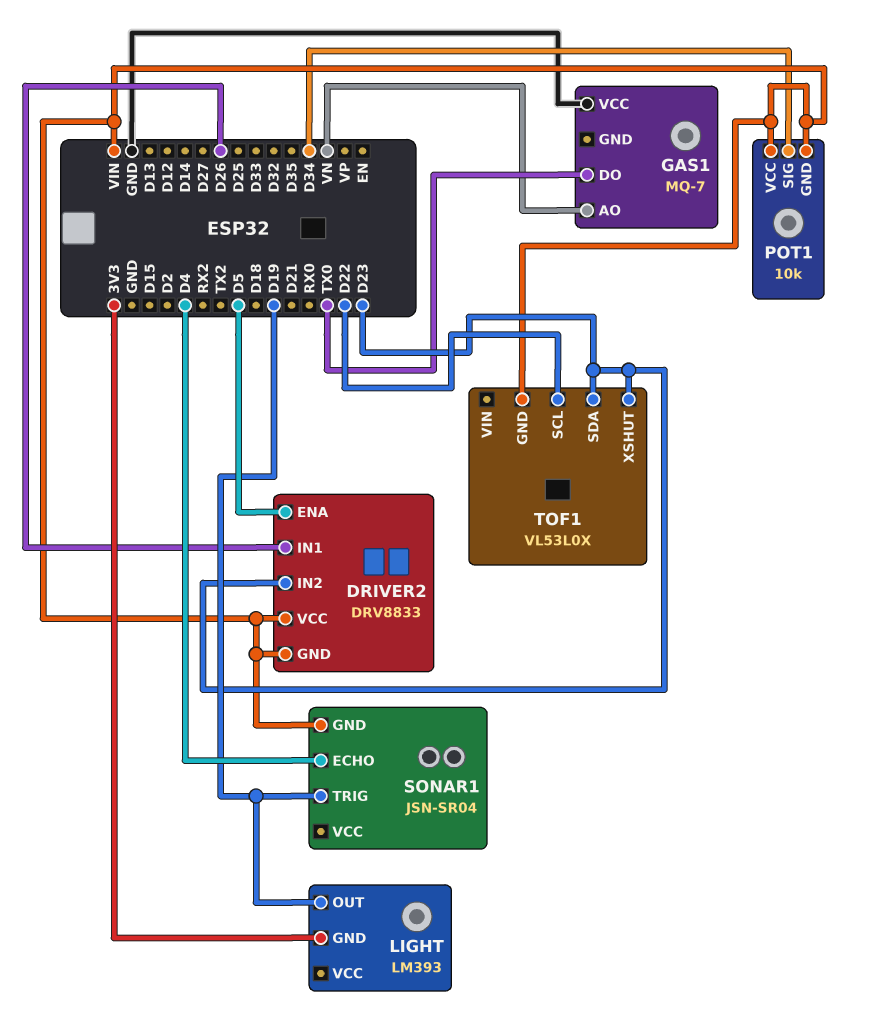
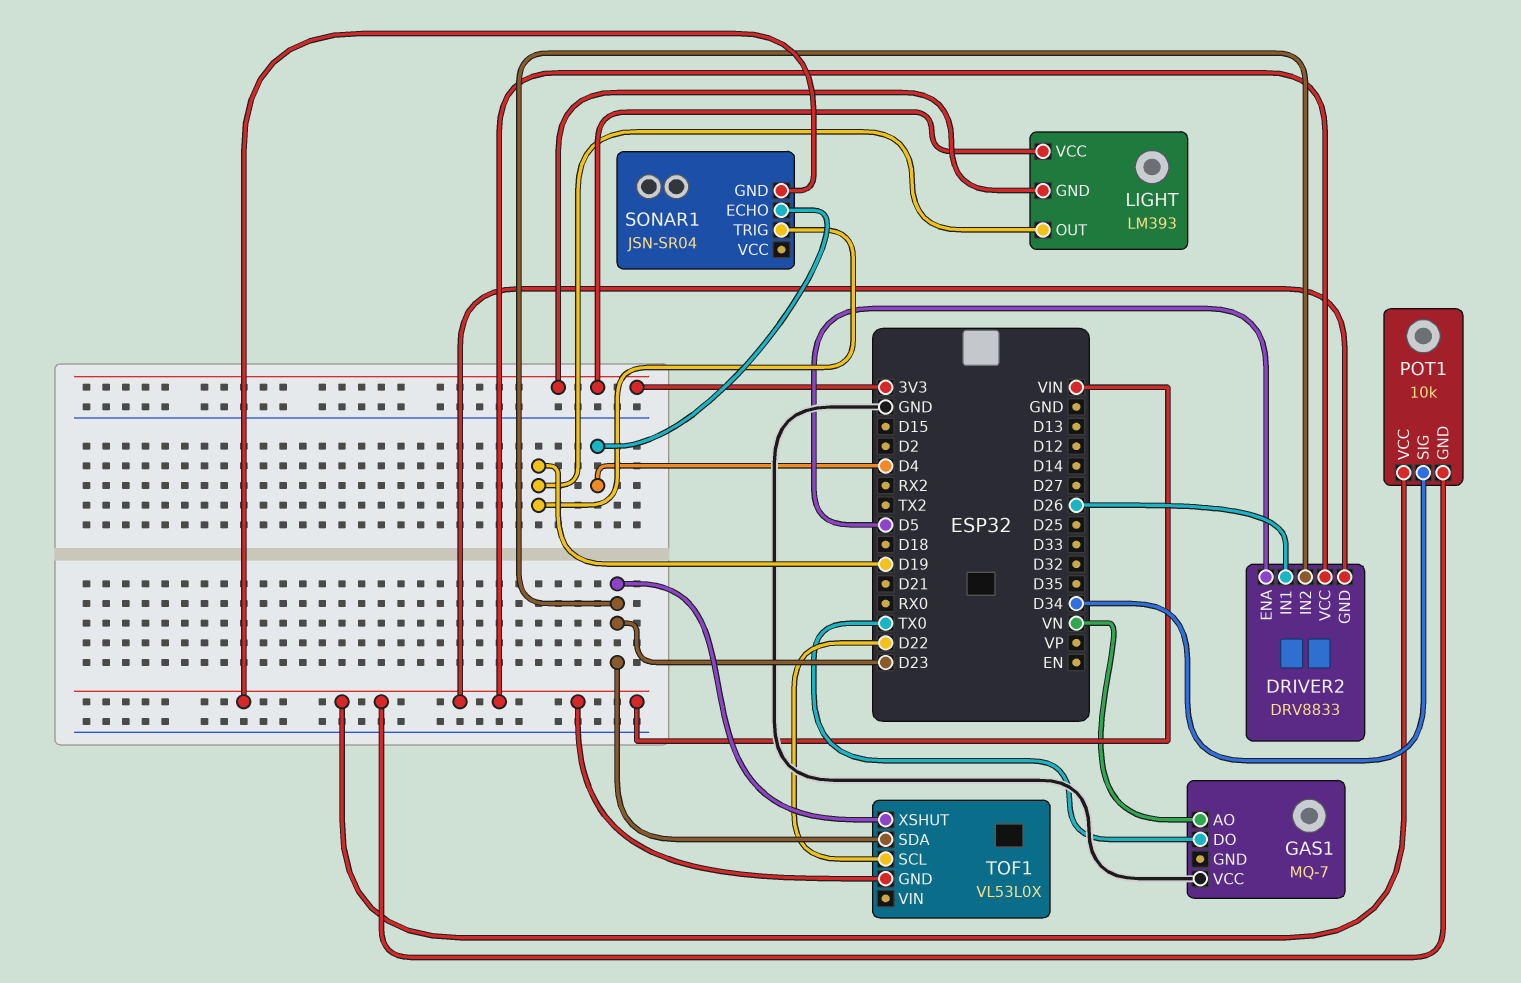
LIGHT pin VCC: none -> 3V3

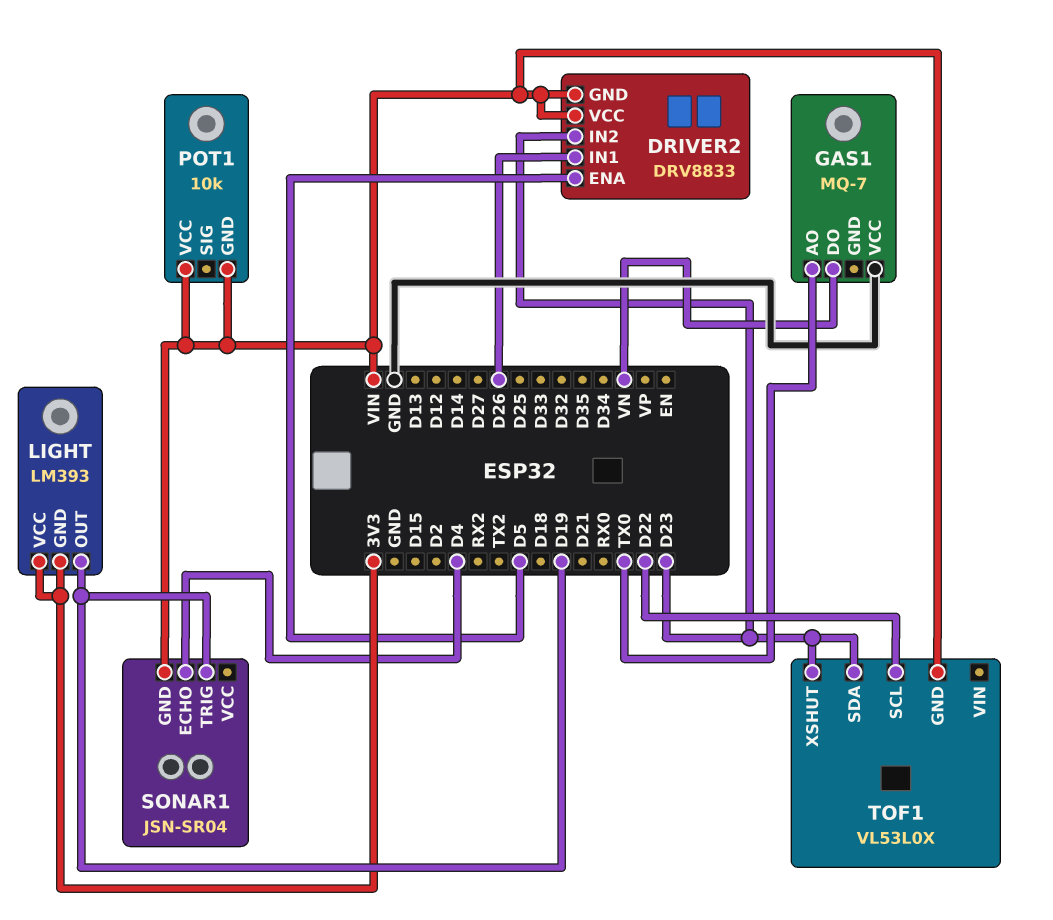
GAS1 pin AO: VN -> TX0
GAS1 pin DO: TX0 -> VN
POT1 pin SIG: D34 -> none

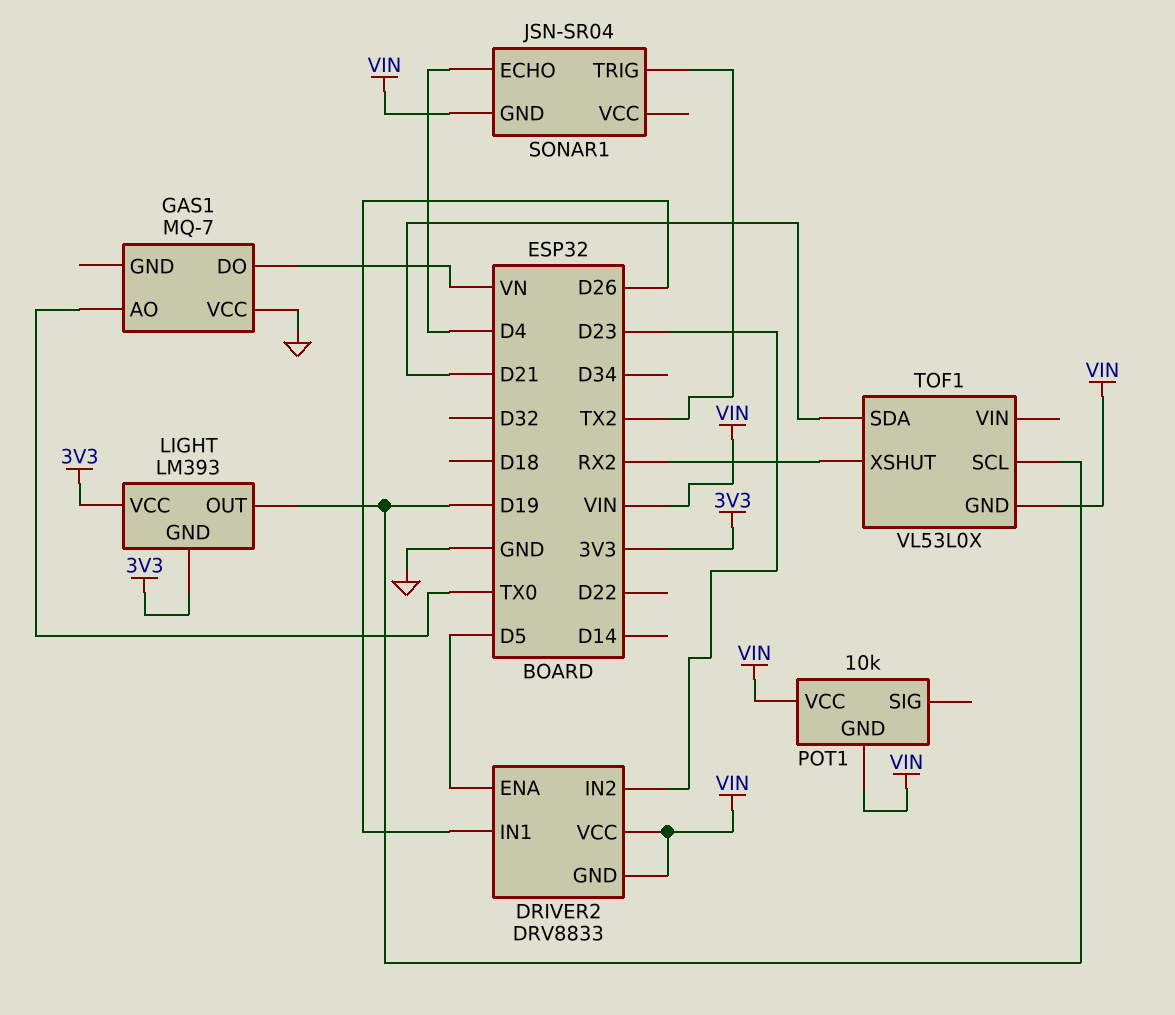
SONAR1 pin TRIG: D19 -> TX2
TOF1 pin SCL: D22 -> D19
TOF1 pin SDA: D23 -> D21
TOF1 pin XSHUT: D23 -> RX2

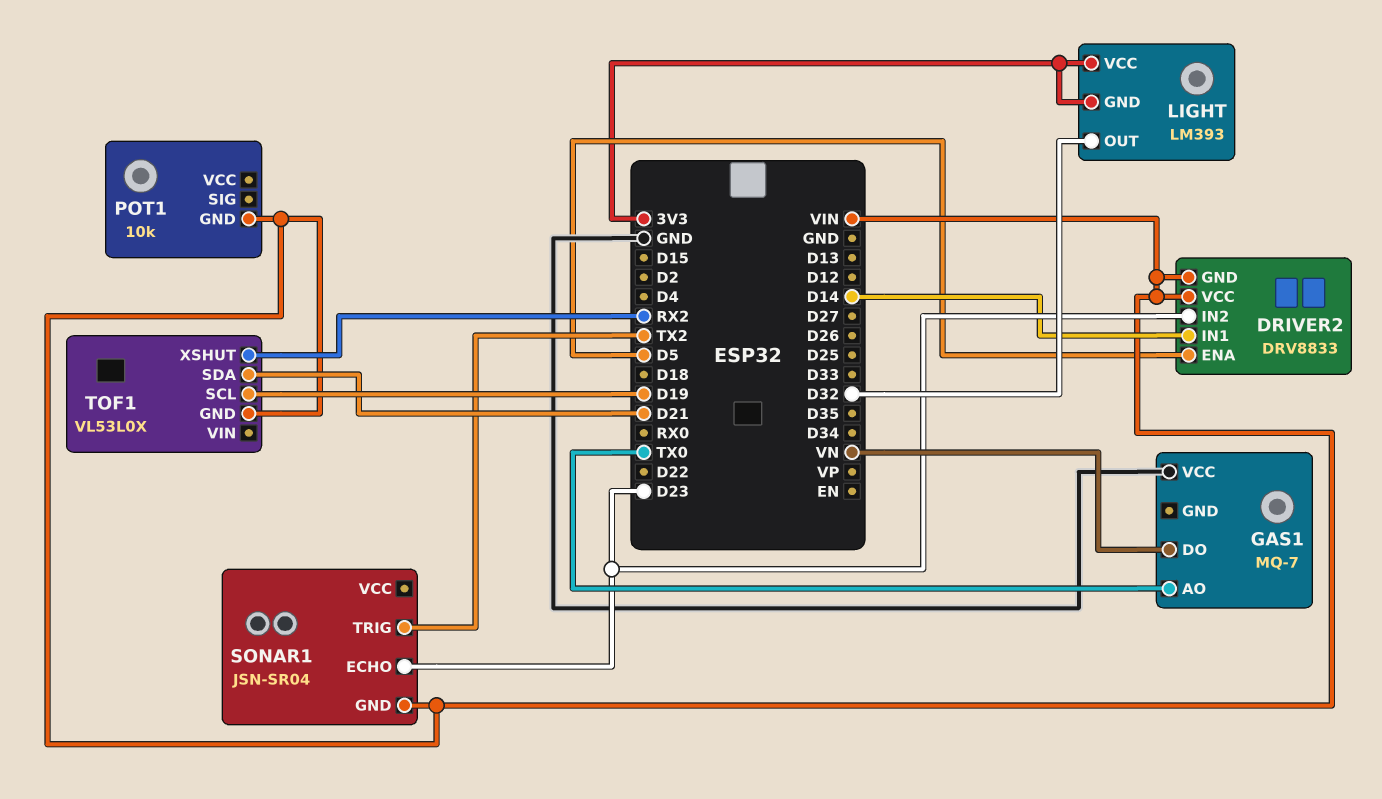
DRIVER2 pin IN1: D26 -> D14
LIGHT pin OUT: D19 -> D32
POT1 pin VCC: VIN -> none
SONAR1 pin ECHO: D4 -> D23

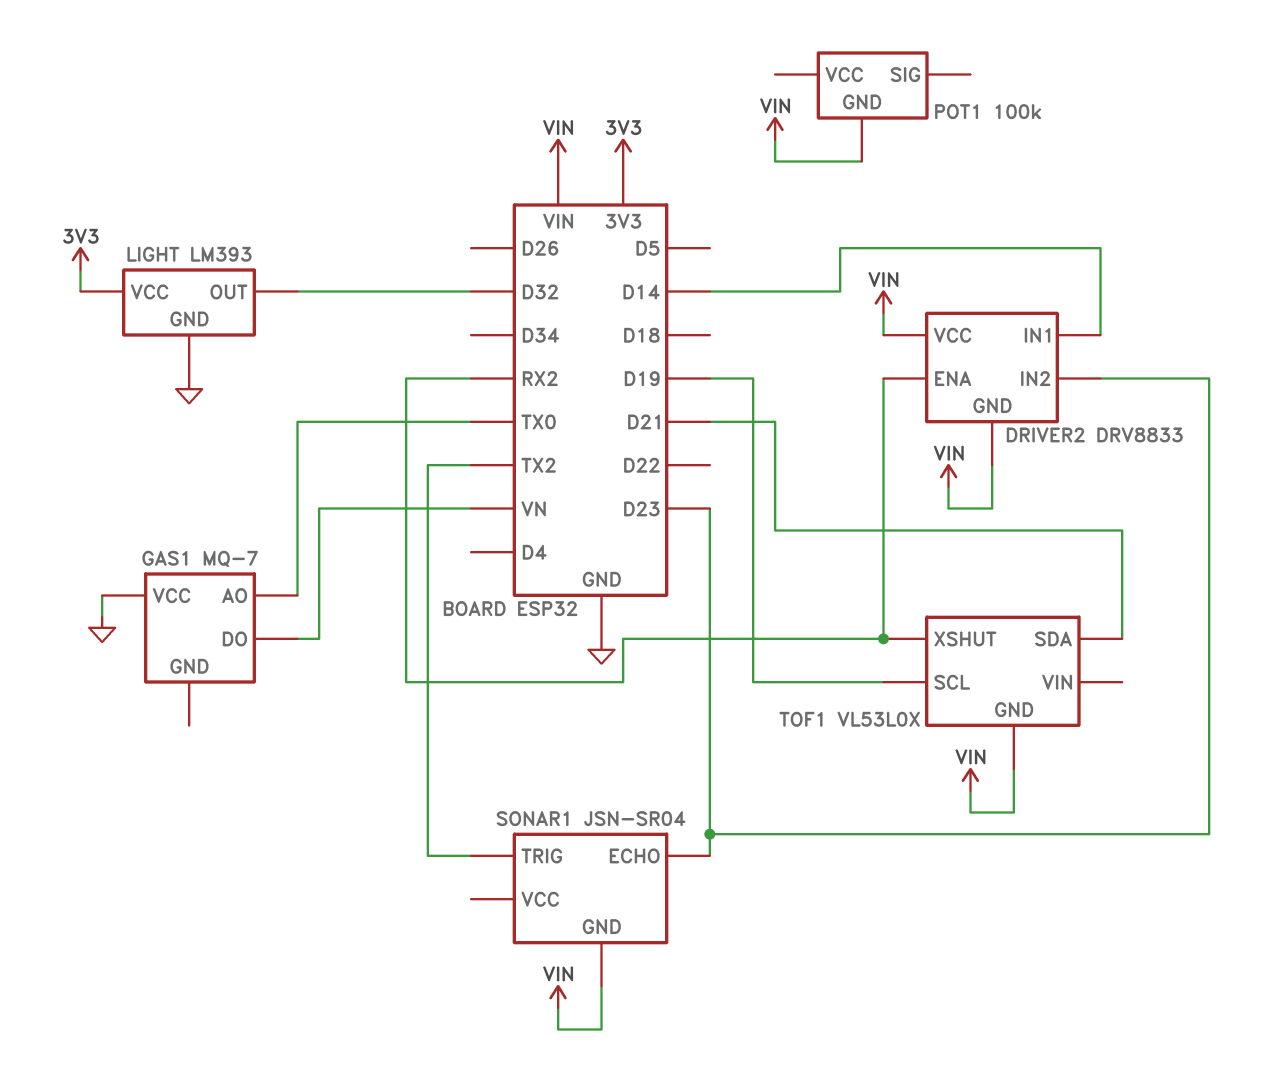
DRIVER2 pin ENA: D5 -> RX2
LIGHT pin GND: 3V3 -> GND
POT1: 10k -> 100k

